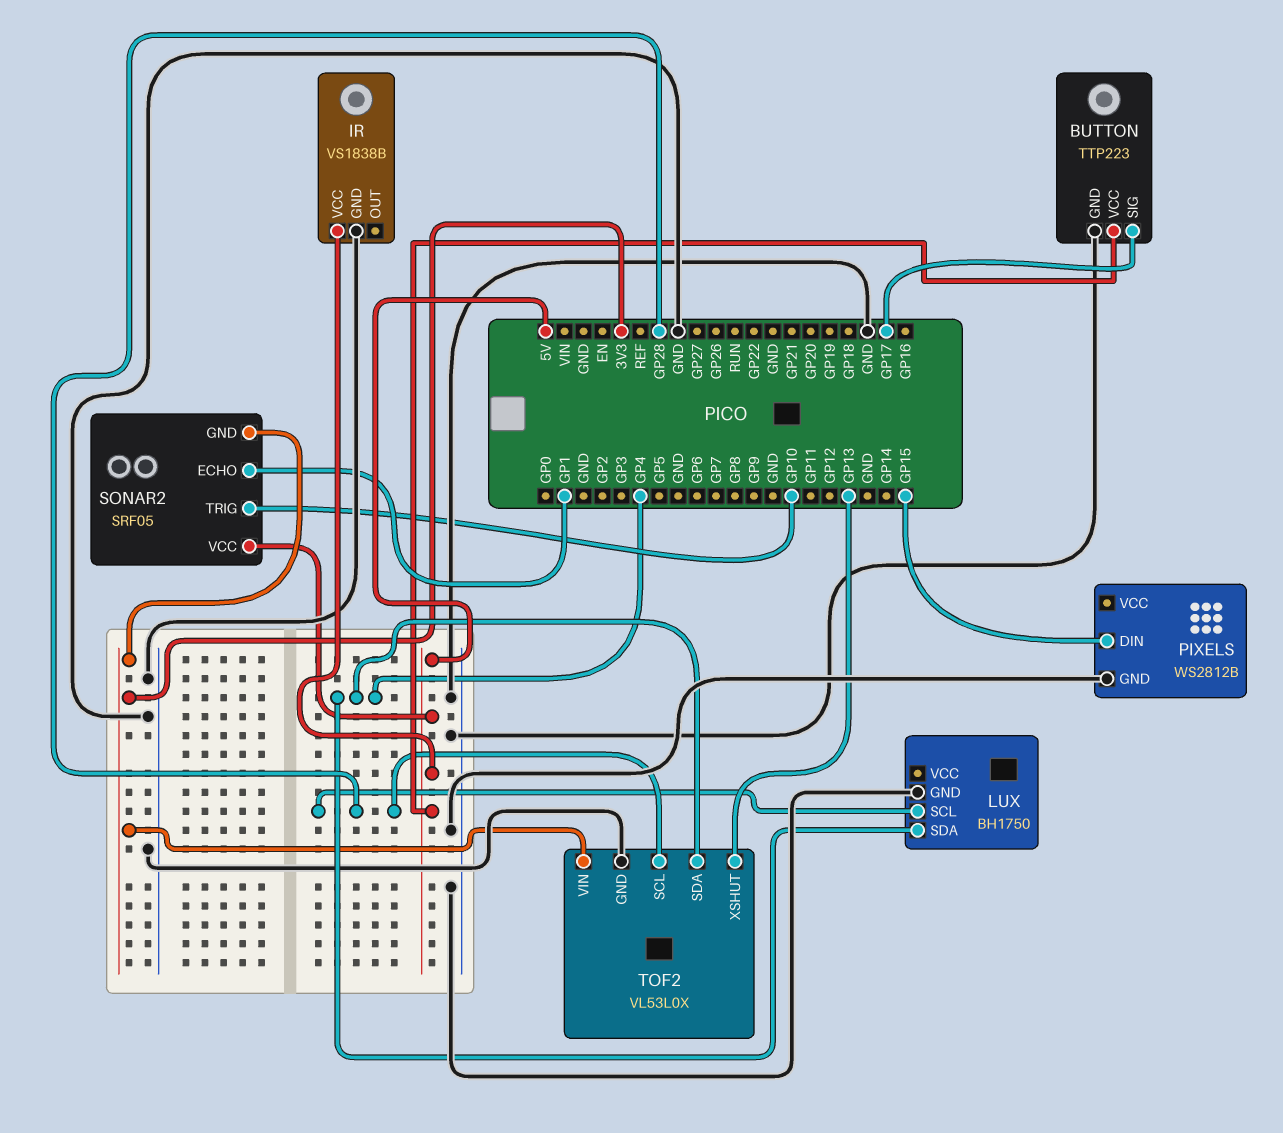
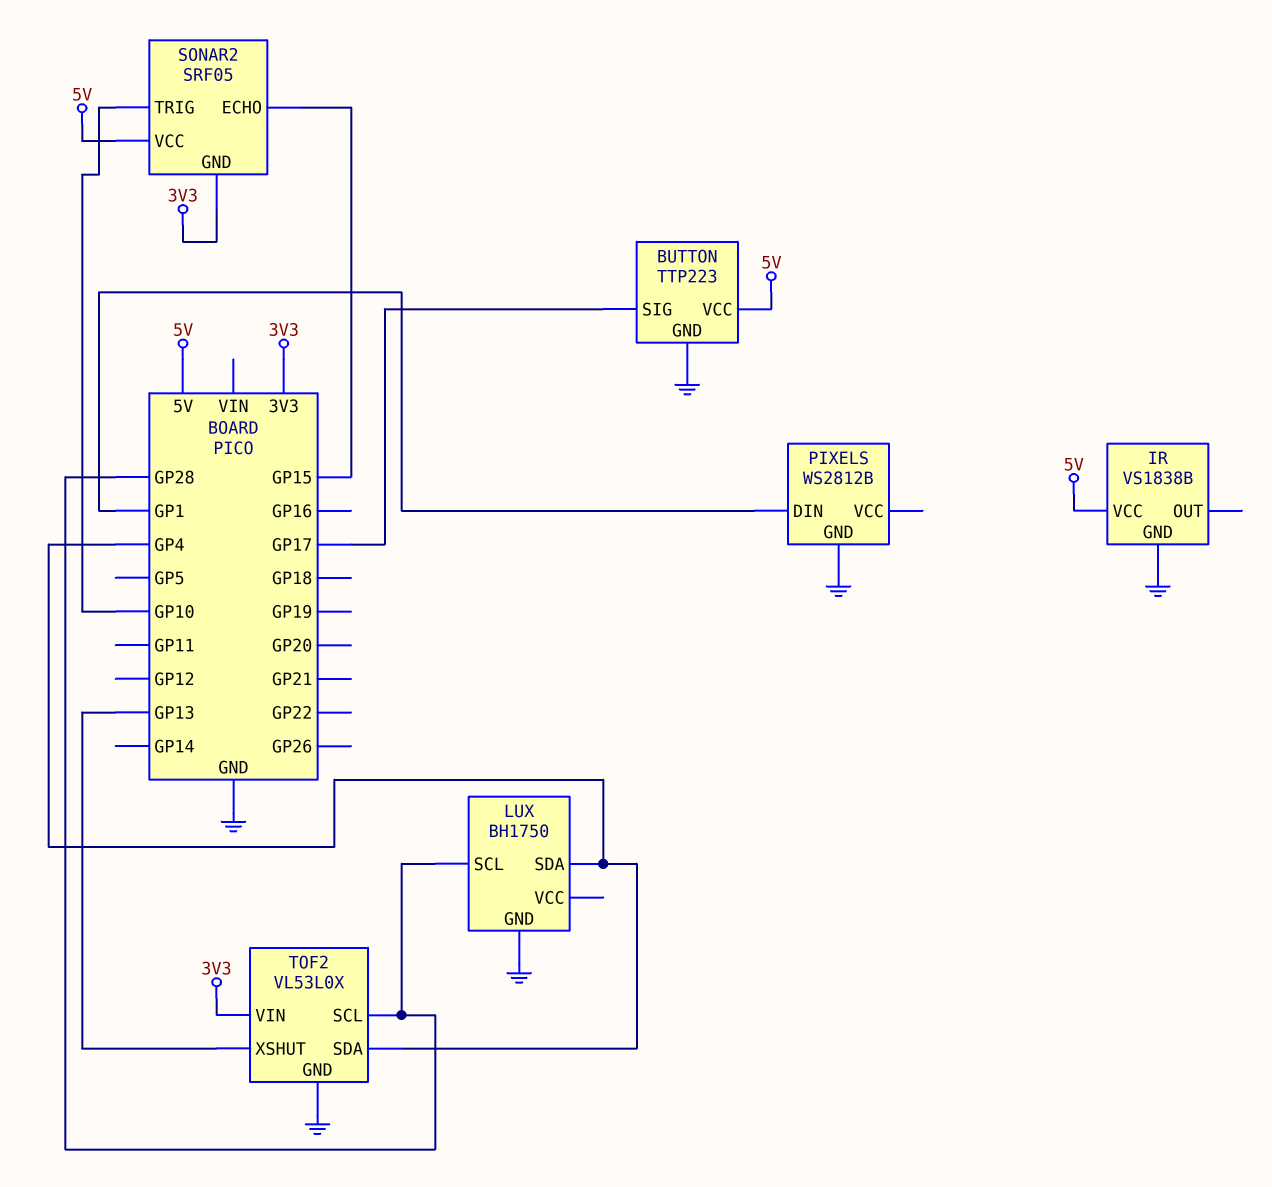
PIXELS pin DIN: GP15 -> GP1
SONAR2 pin ECHO: GP1 -> GP15

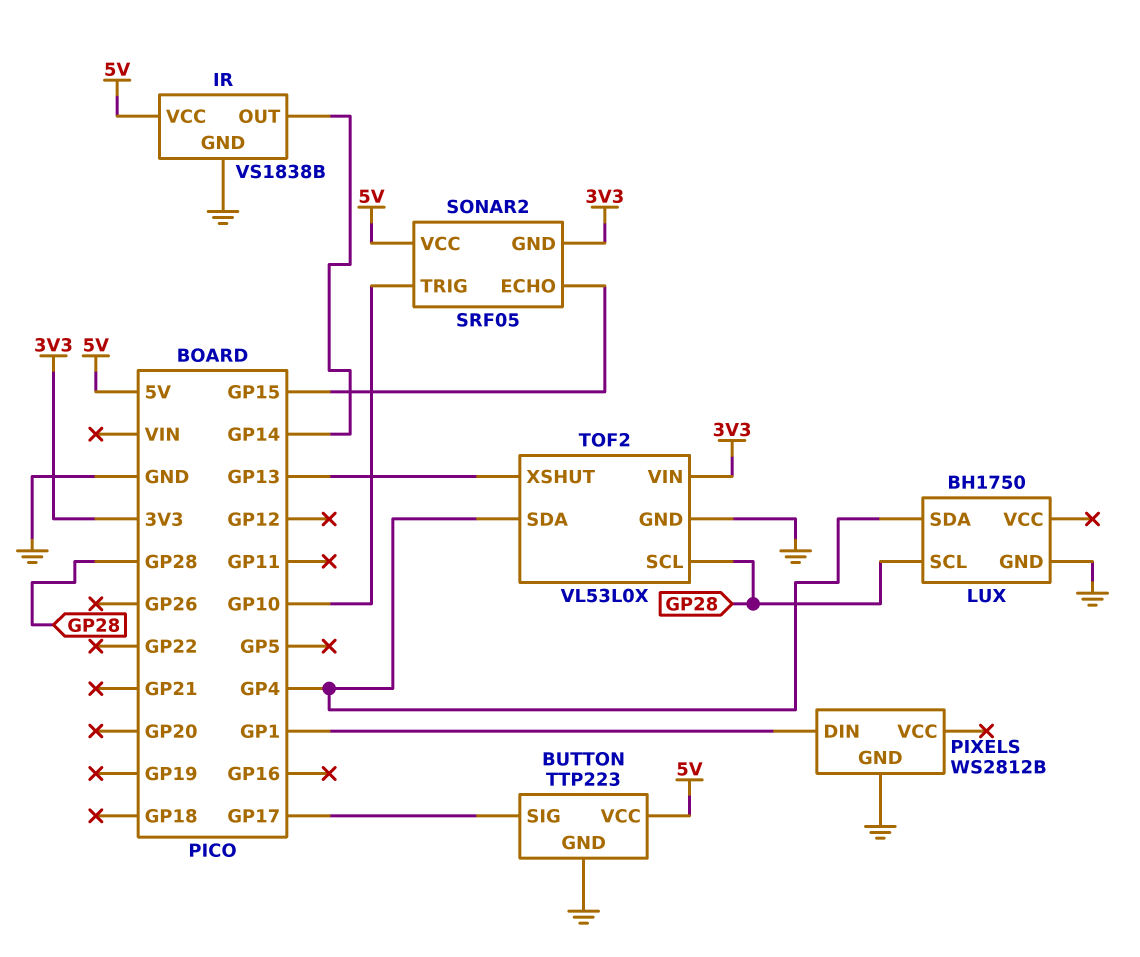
IR pin OUT: none -> GP14

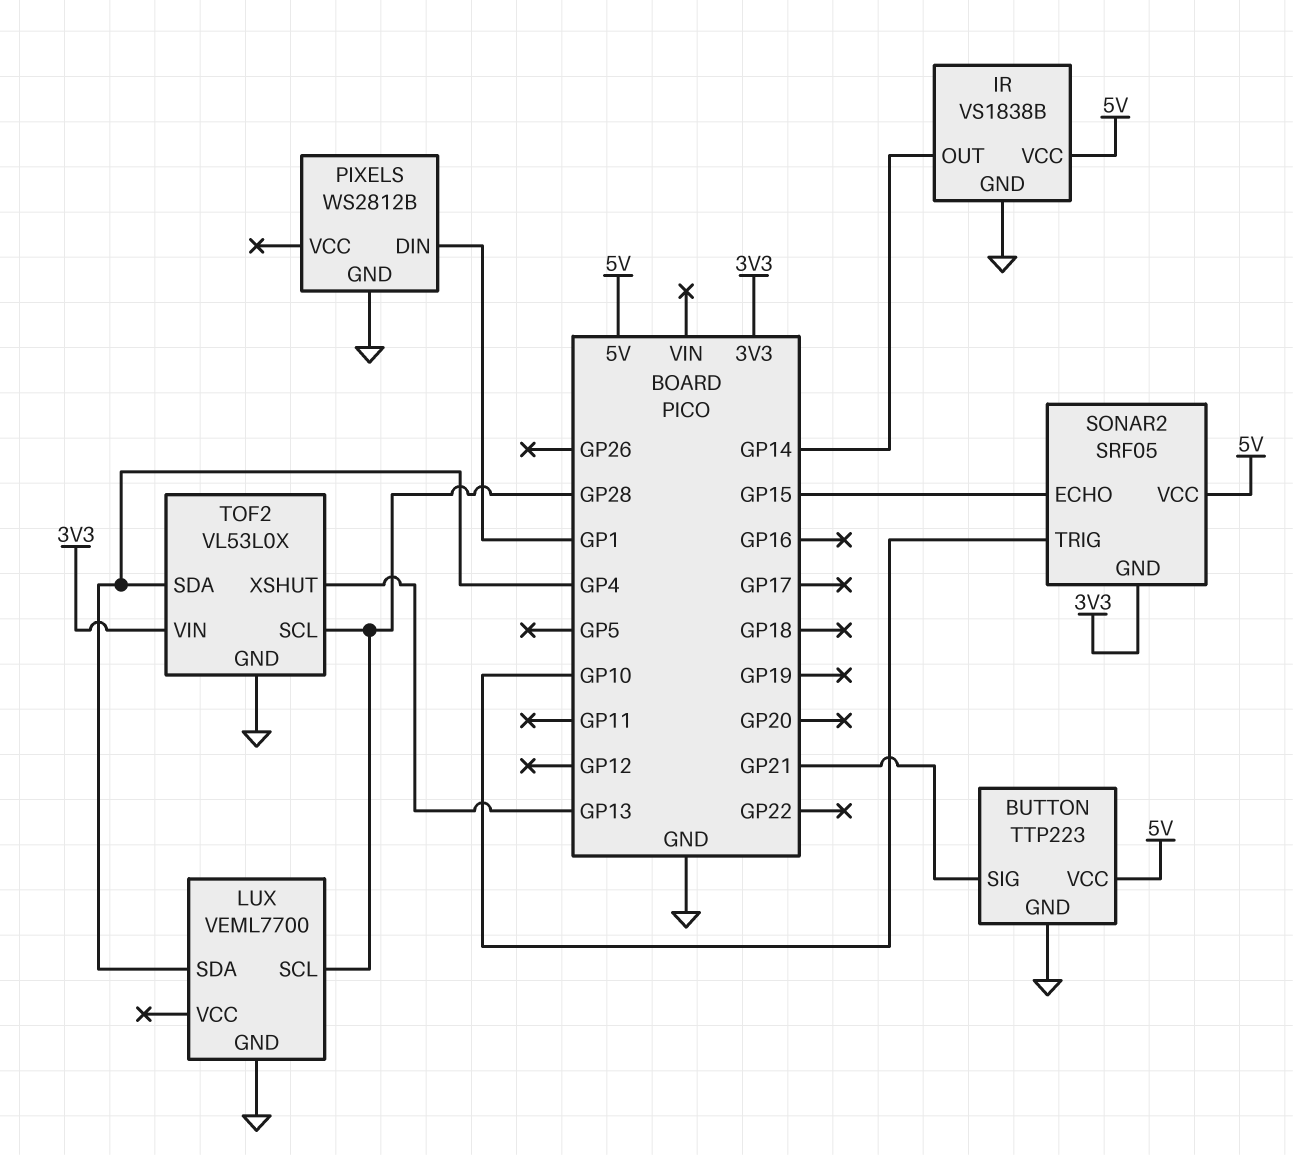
BUTTON pin SIG: GP17 -> GP21
LUX: BH1750 -> VEML7700

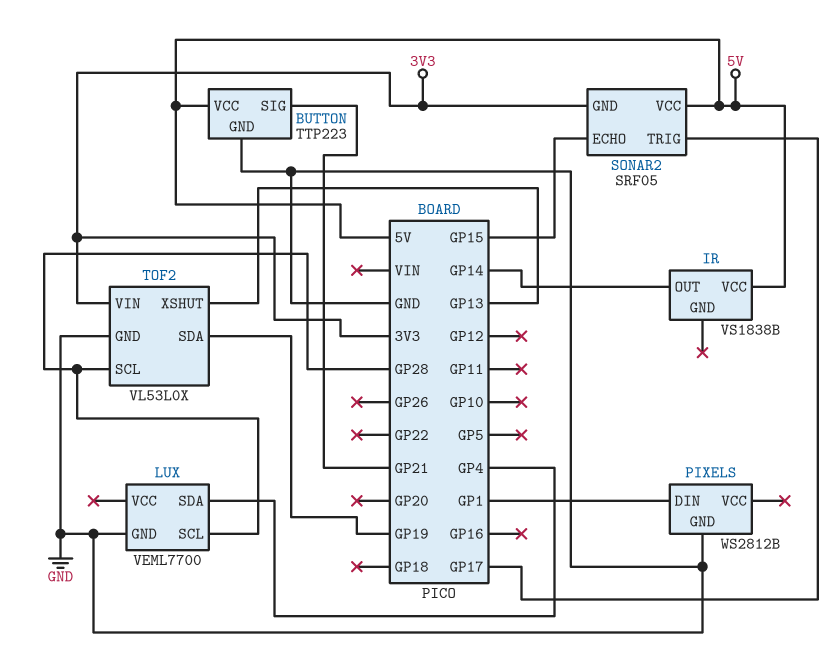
IR pin GND: GND -> none
SONAR2 pin TRIG: GP10 -> GP17
TOF2 pin SDA: GP4 -> GP19

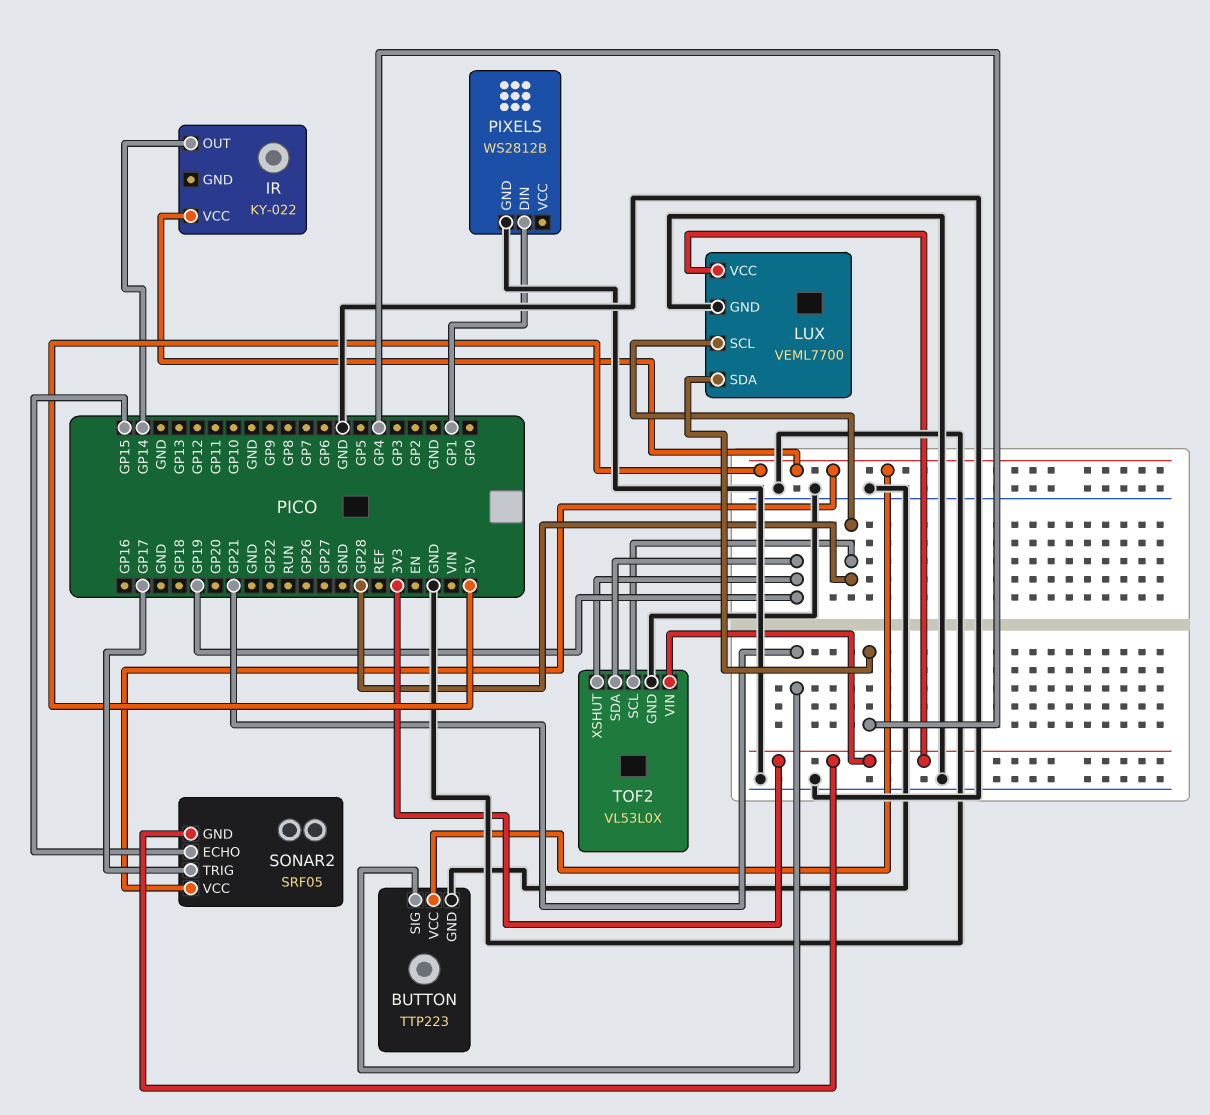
IR: VS1838B -> KY-022
LUX pin VCC: none -> 3V3
TOF2 pin XSHUT: GP13 -> GP19

